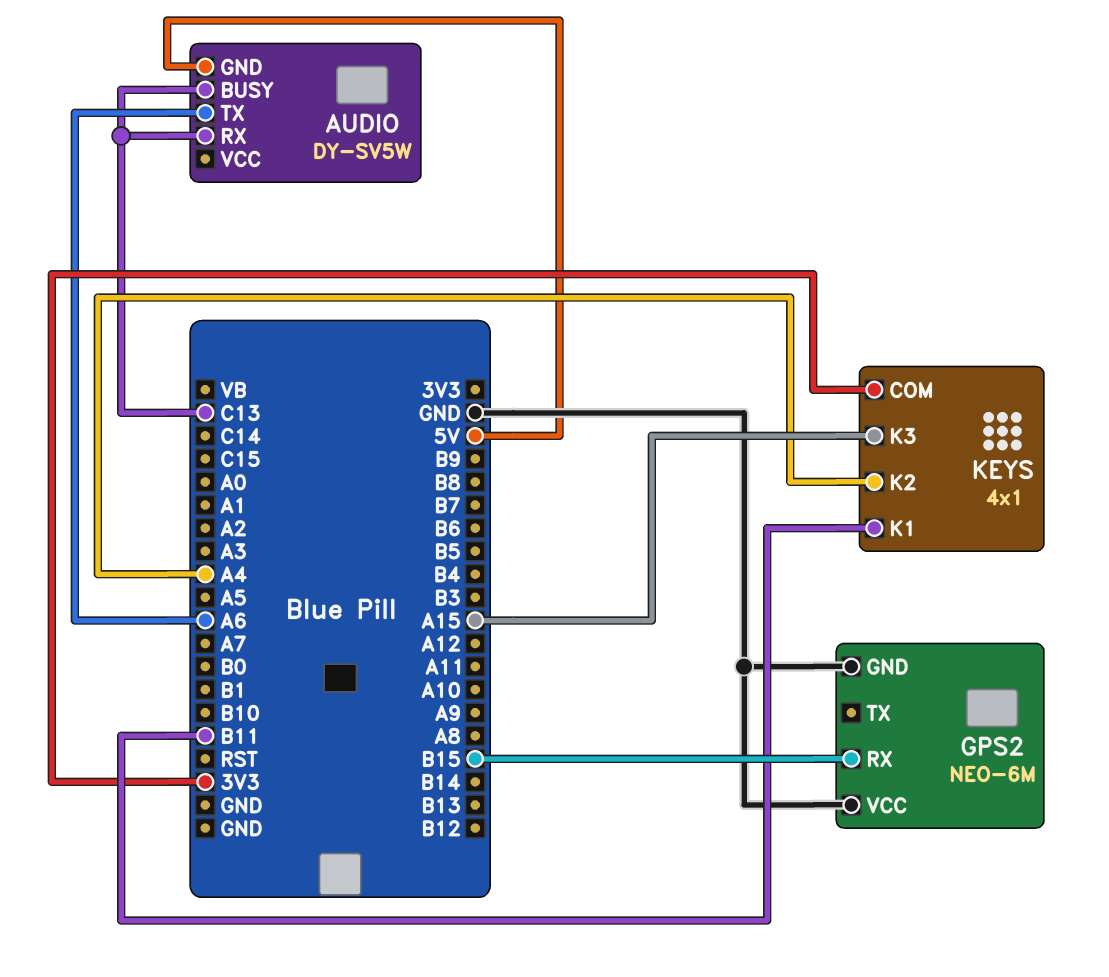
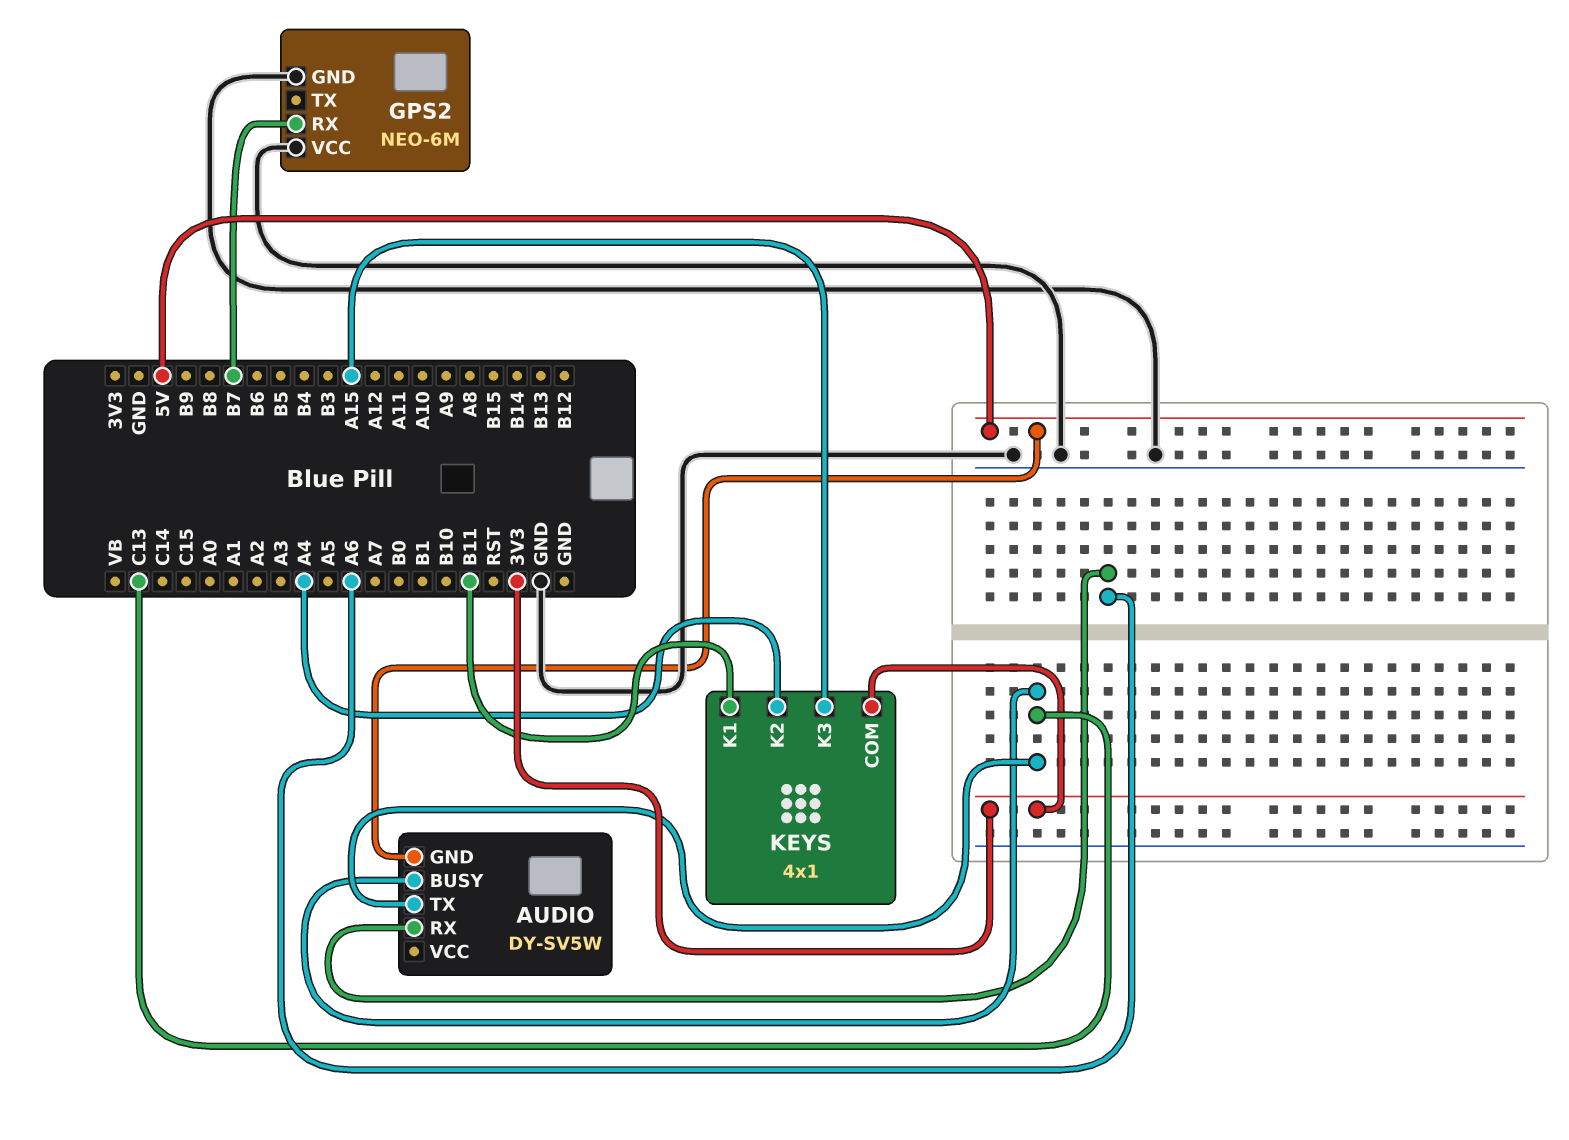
AUDIO pin RX: C13 -> A6
AUDIO pin TX: A6 -> C13
GPS2 pin RX: B15 -> B7

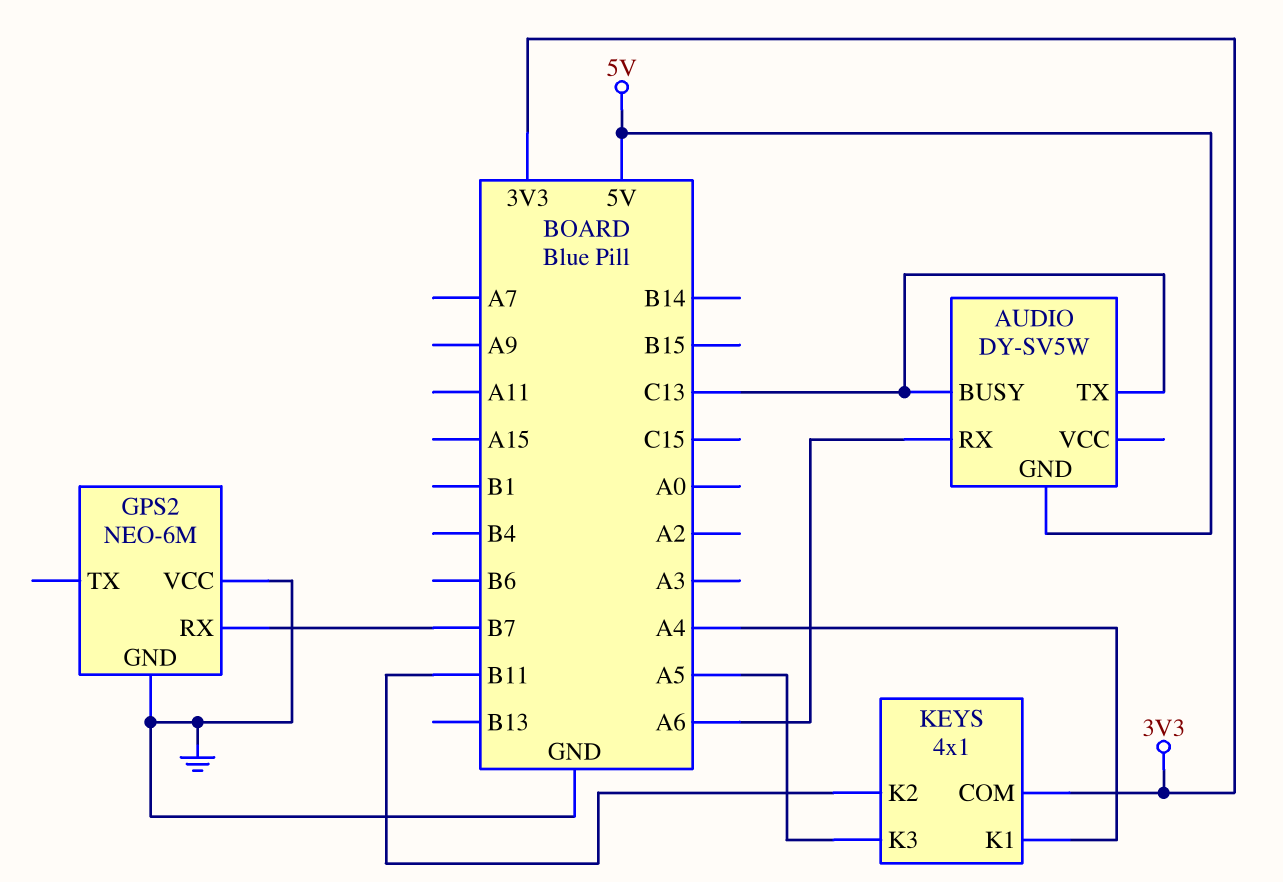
KEYS pin K1: B11 -> A4
KEYS pin K2: A4 -> B11
KEYS pin K3: A15 -> A5

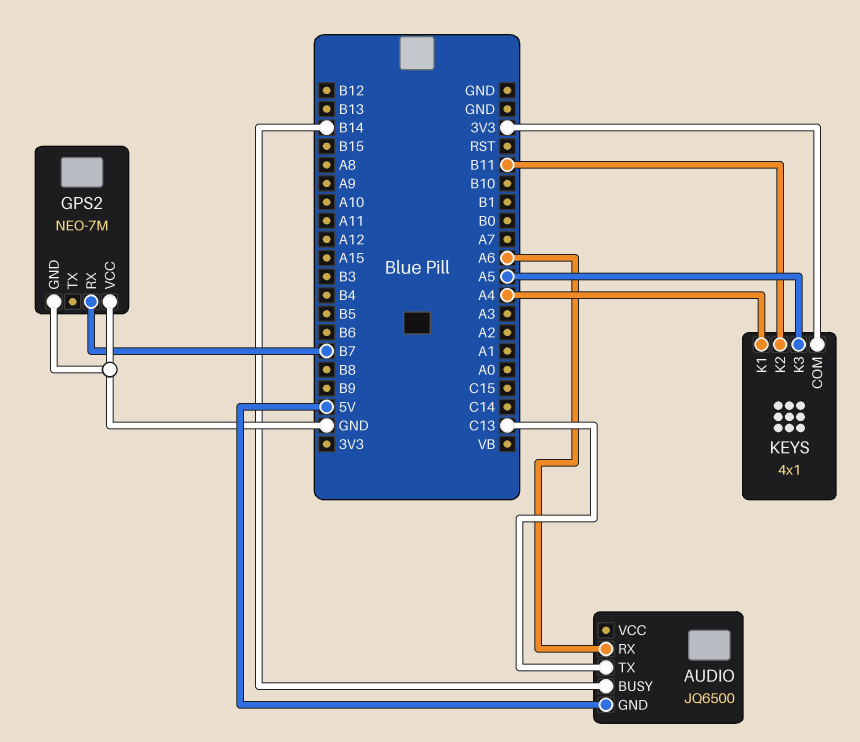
AUDIO: DY-SV5W -> JQ6500
AUDIO pin BUSY: C13 -> B14
GPS2: NEO-6M -> NEO-7M

